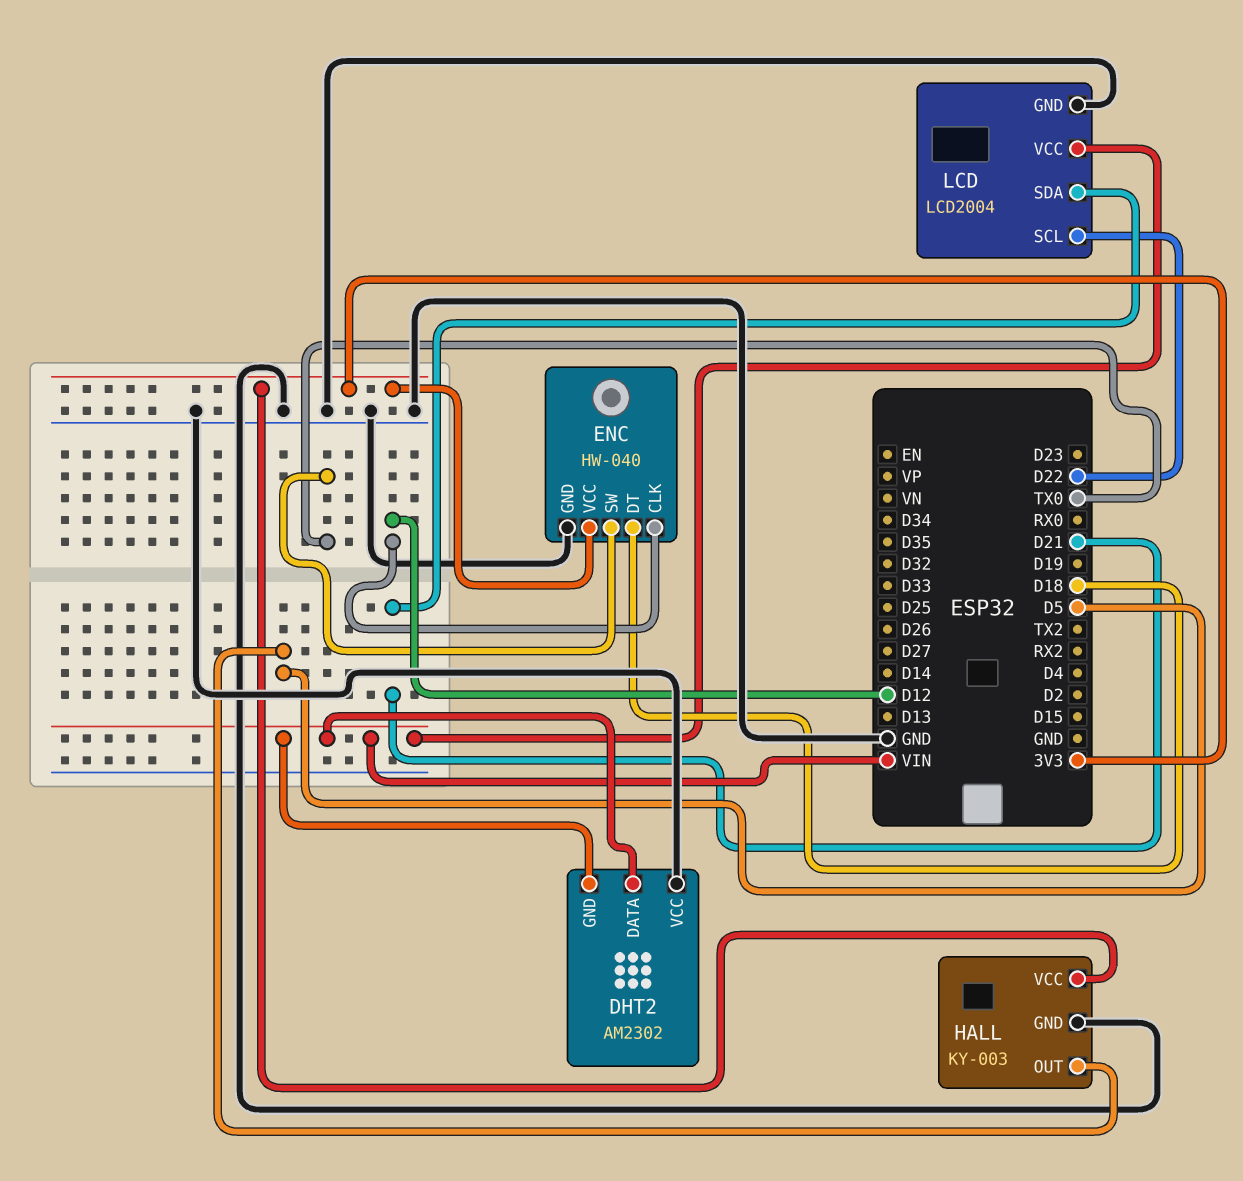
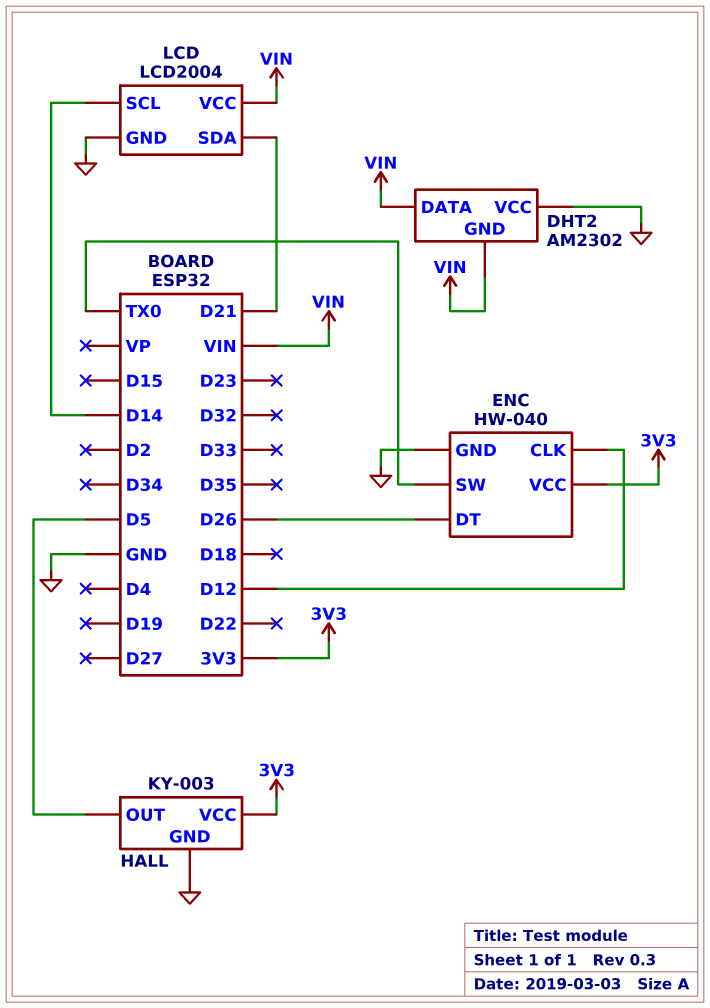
ENC pin DT: D18 -> D26
LCD pin SCL: D22 -> D14

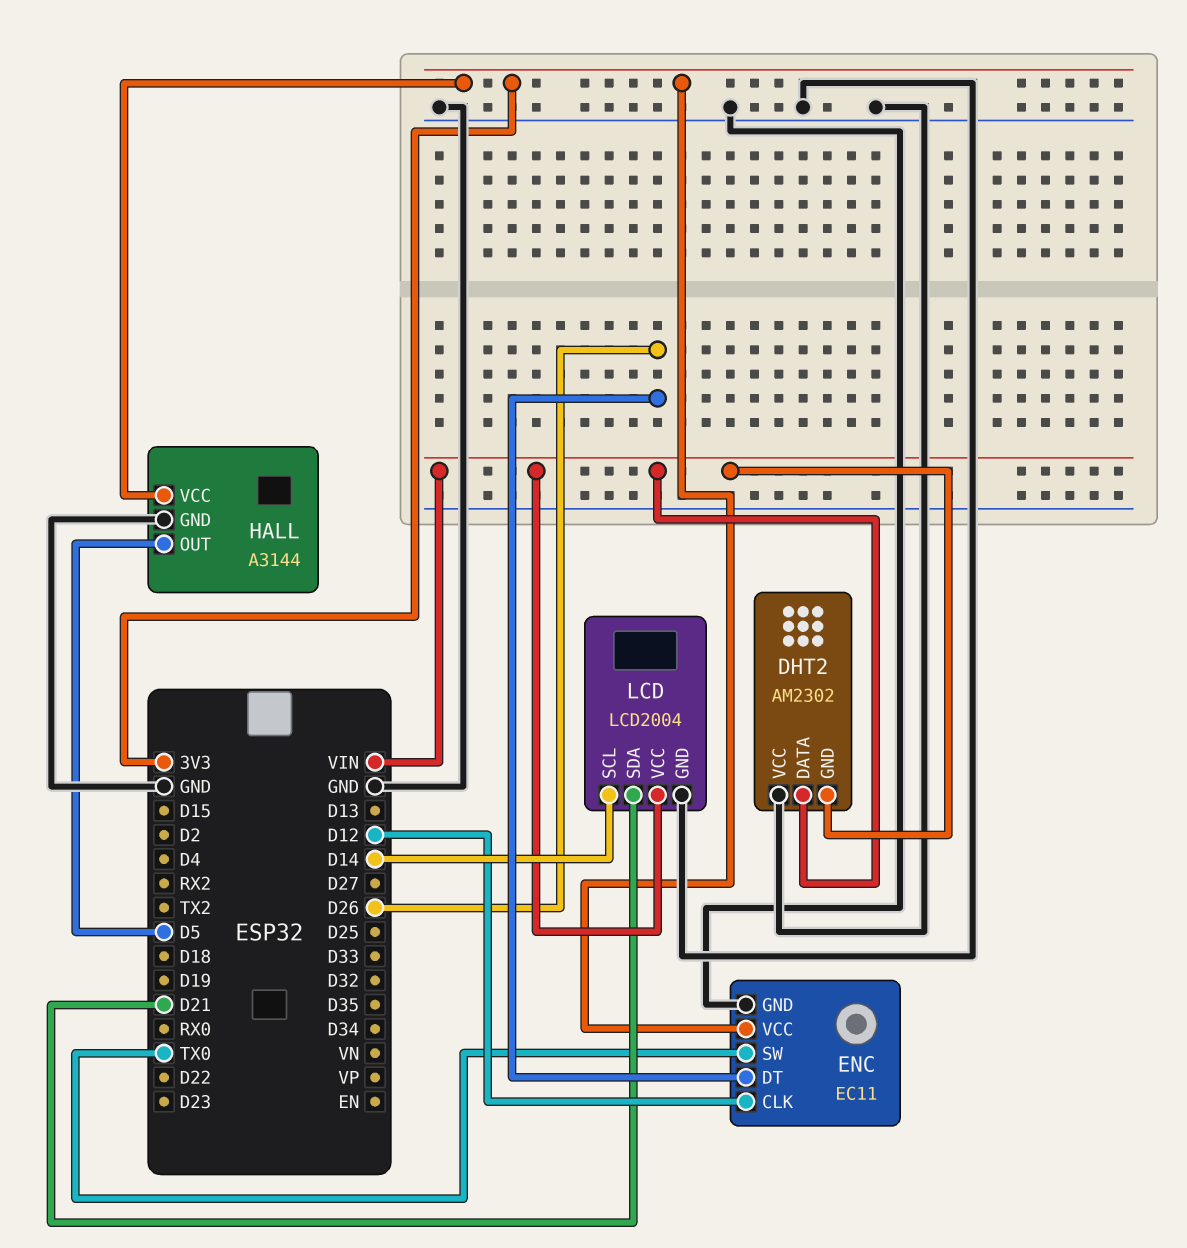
ENC: HW-040 -> EC11
HALL: KY-003 -> A3144

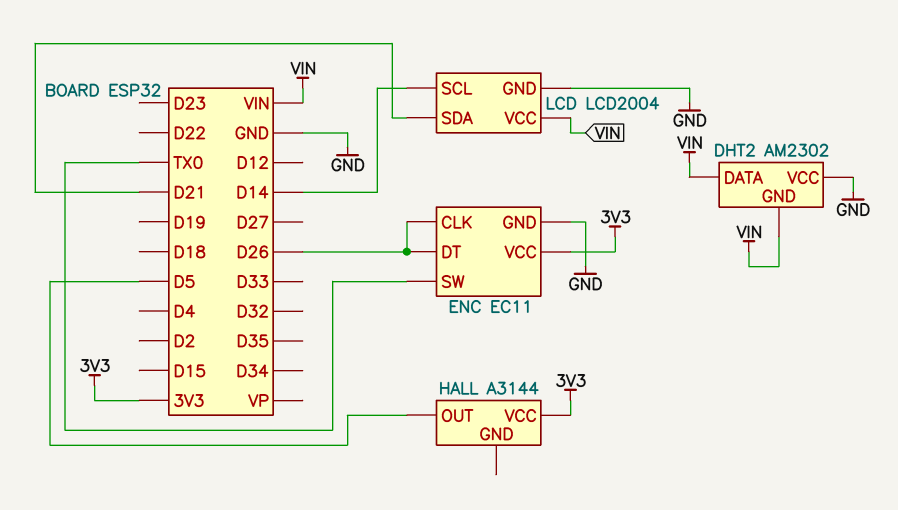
ENC pin CLK: D12 -> D26
HALL pin GND: GND -> none

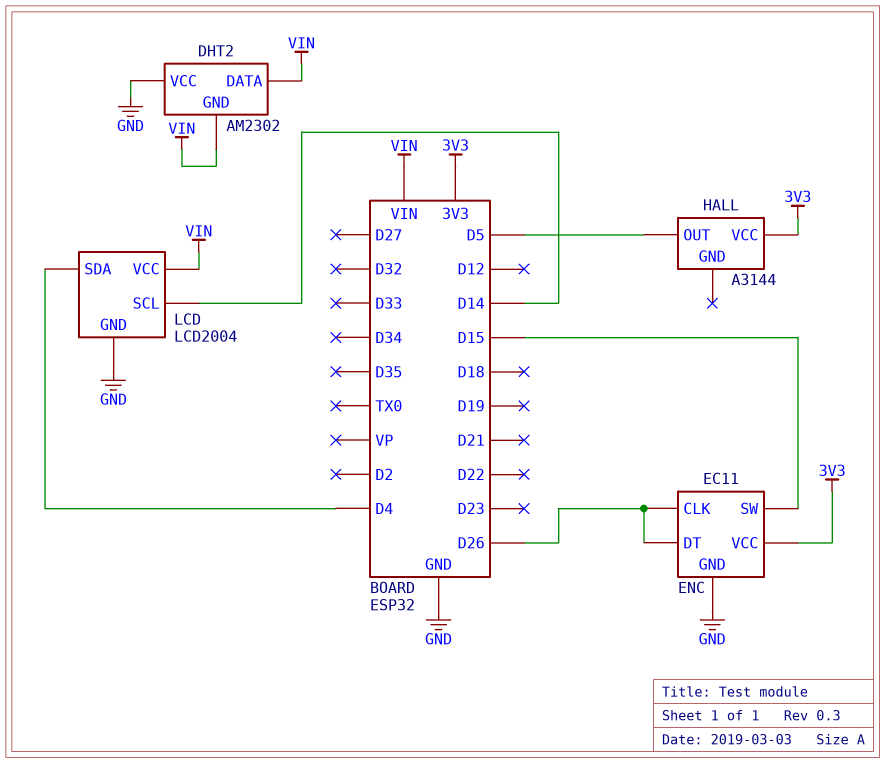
ENC pin SW: TX0 -> D15
LCD pin SDA: D21 -> D4

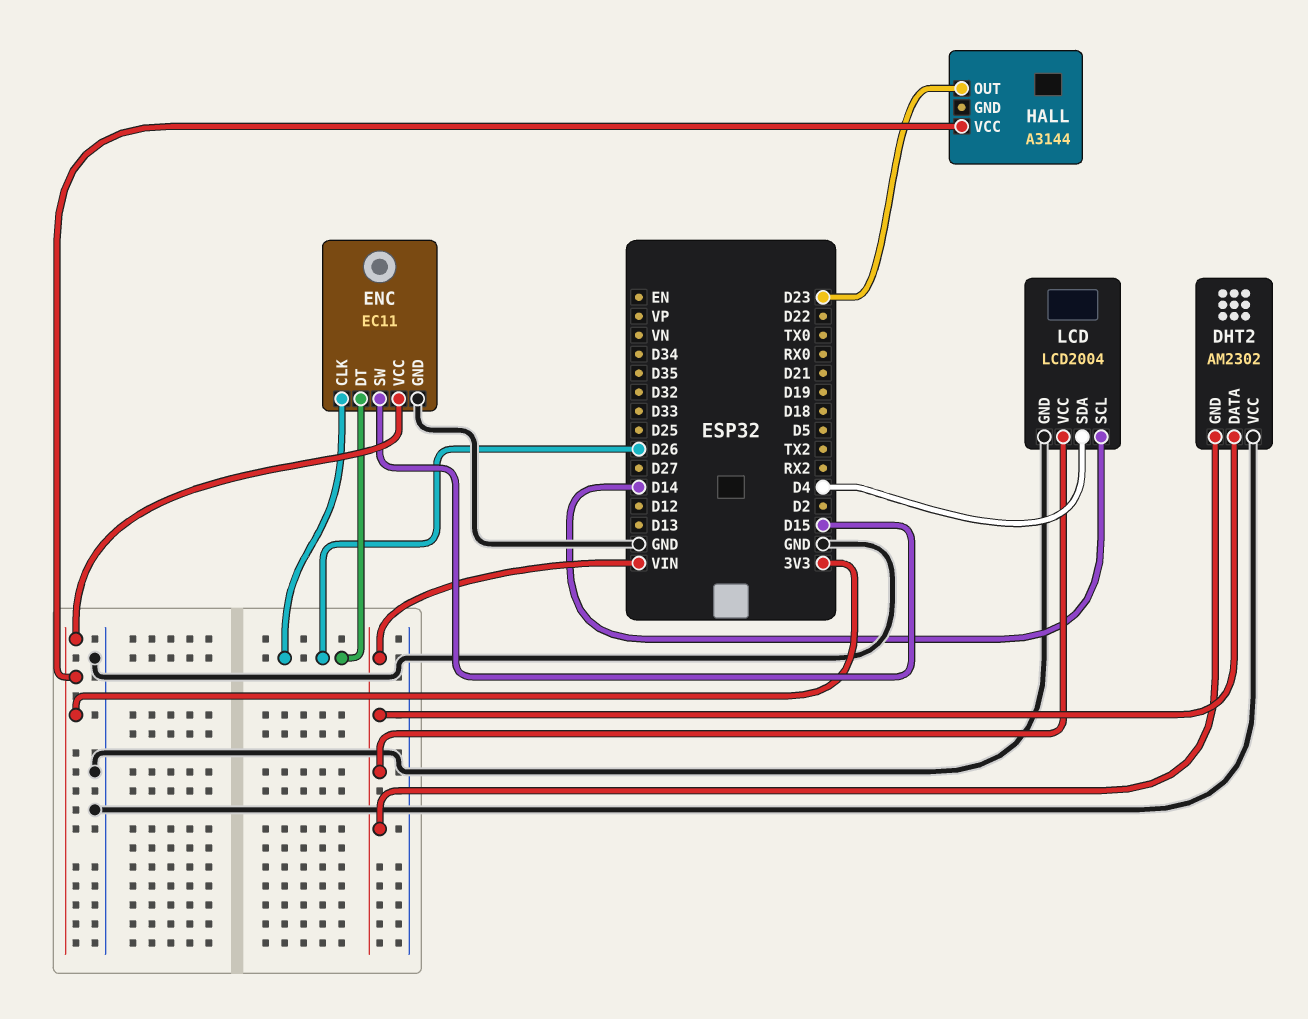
HALL pin OUT: D5 -> D23

